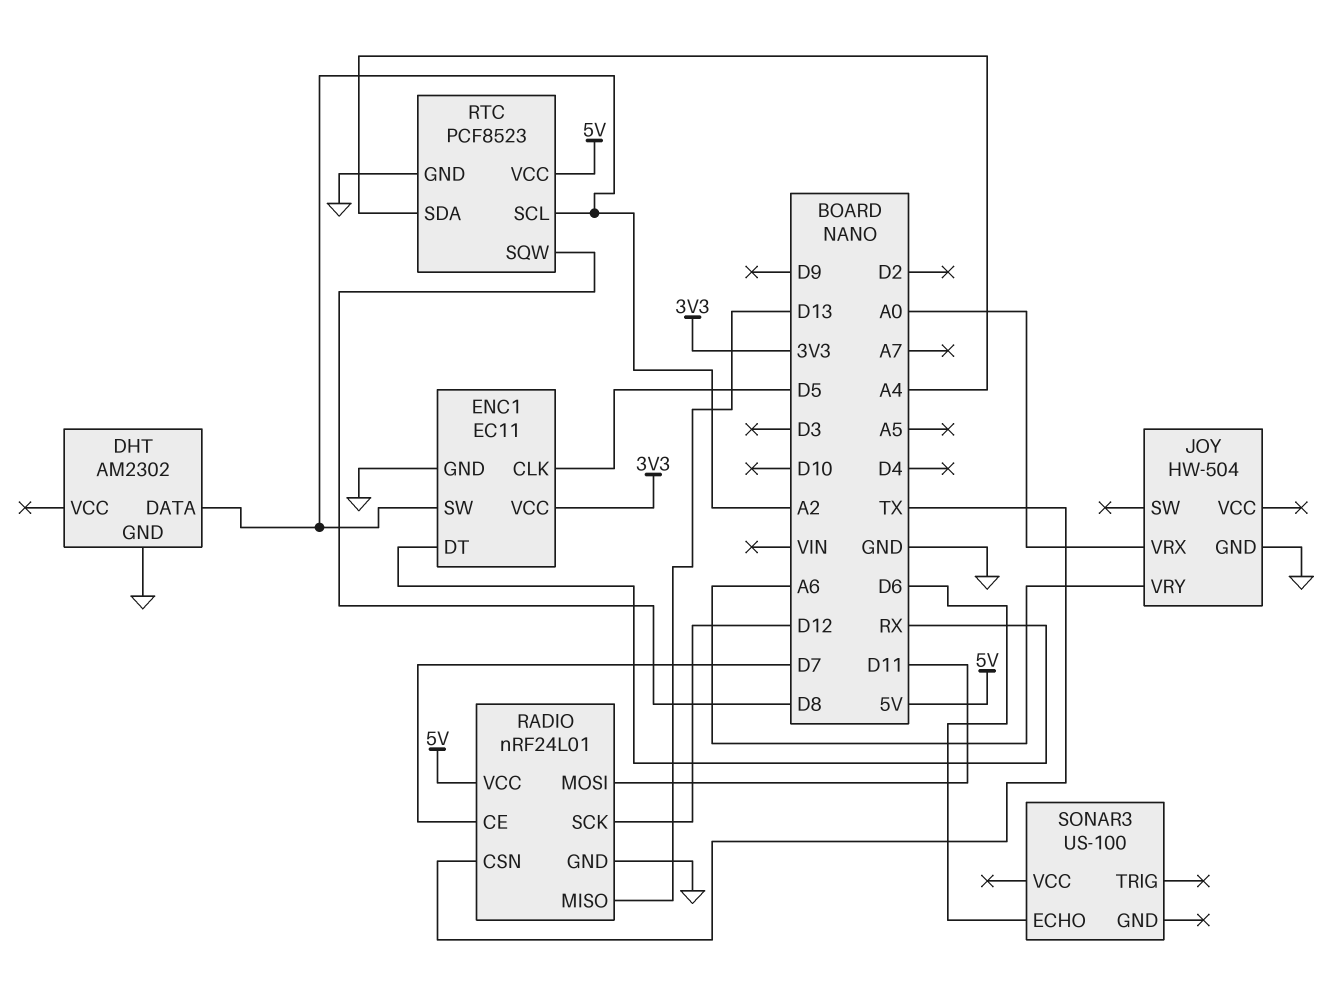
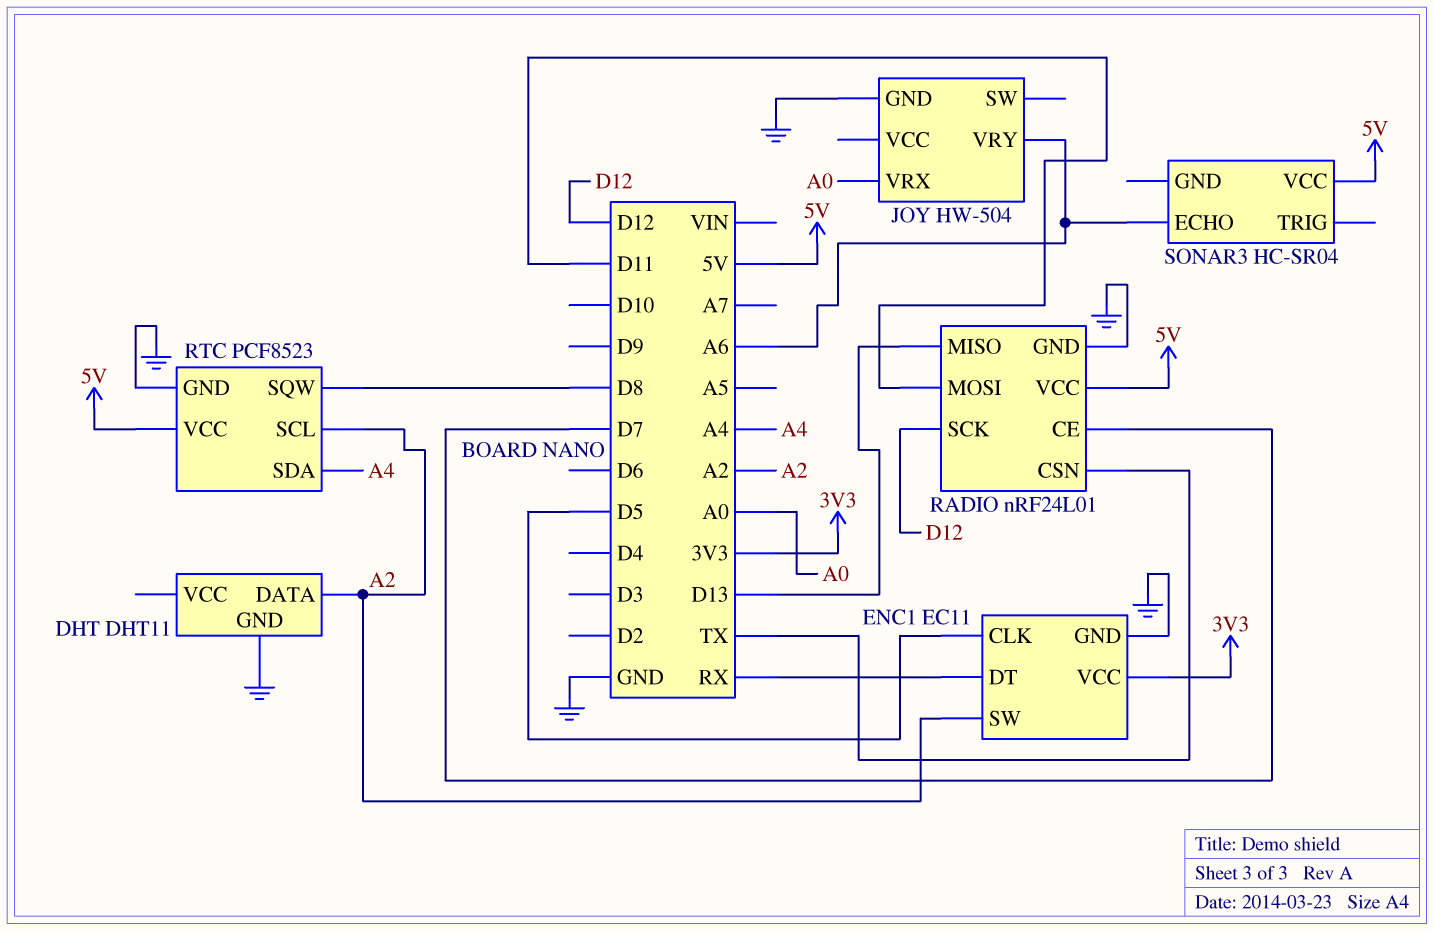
DHT: AM2302 -> DHT11
SONAR3: US-100 -> HC-SR04
SONAR3 pin ECHO: D6 -> A6
SONAR3 pin VCC: none -> 5V

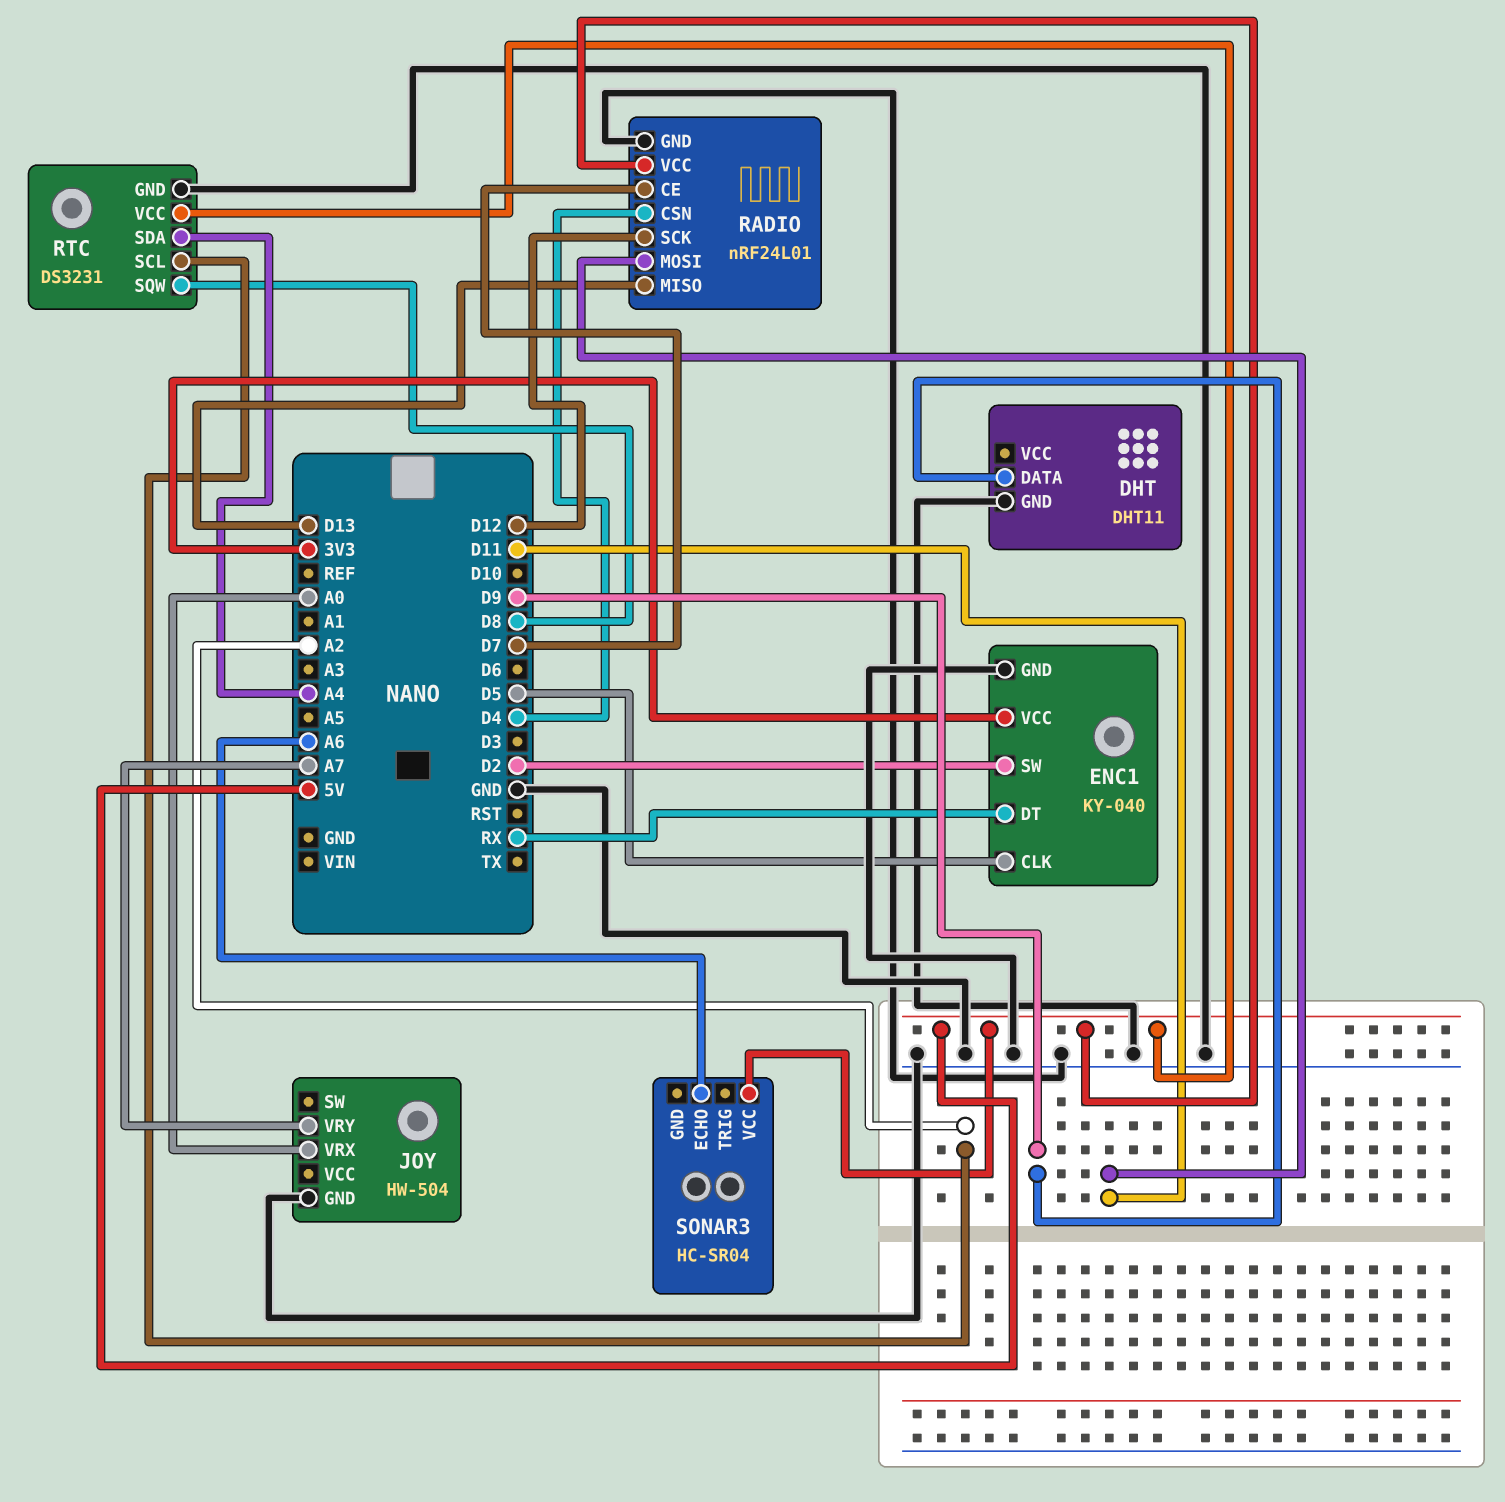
DHT pin DATA: A2 -> D9
ENC1: EC11 -> KY-040
ENC1 pin SW: A2 -> D2
JOY pin VRY: A6 -> A7
RADIO pin CSN: TX -> D4
RTC: PCF8523 -> DS3231

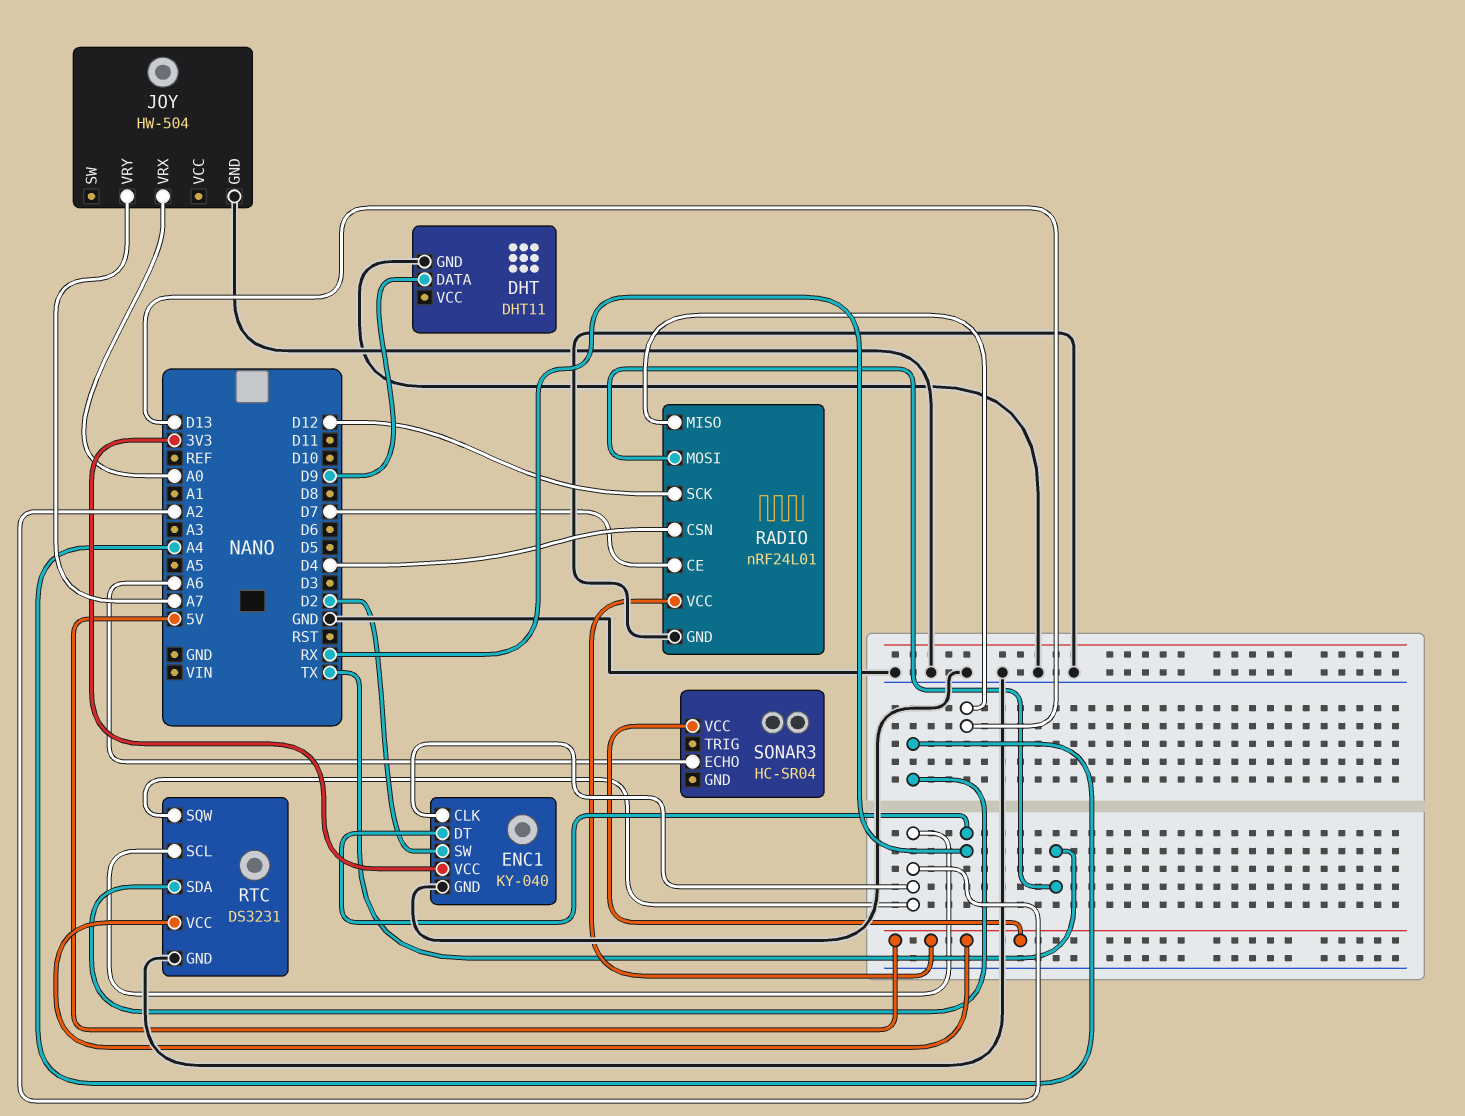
ENC1 pin CLK: D5 -> A2
RADIO pin MOSI: D11 -> TX
RTC pin SQW: D8 -> A2

